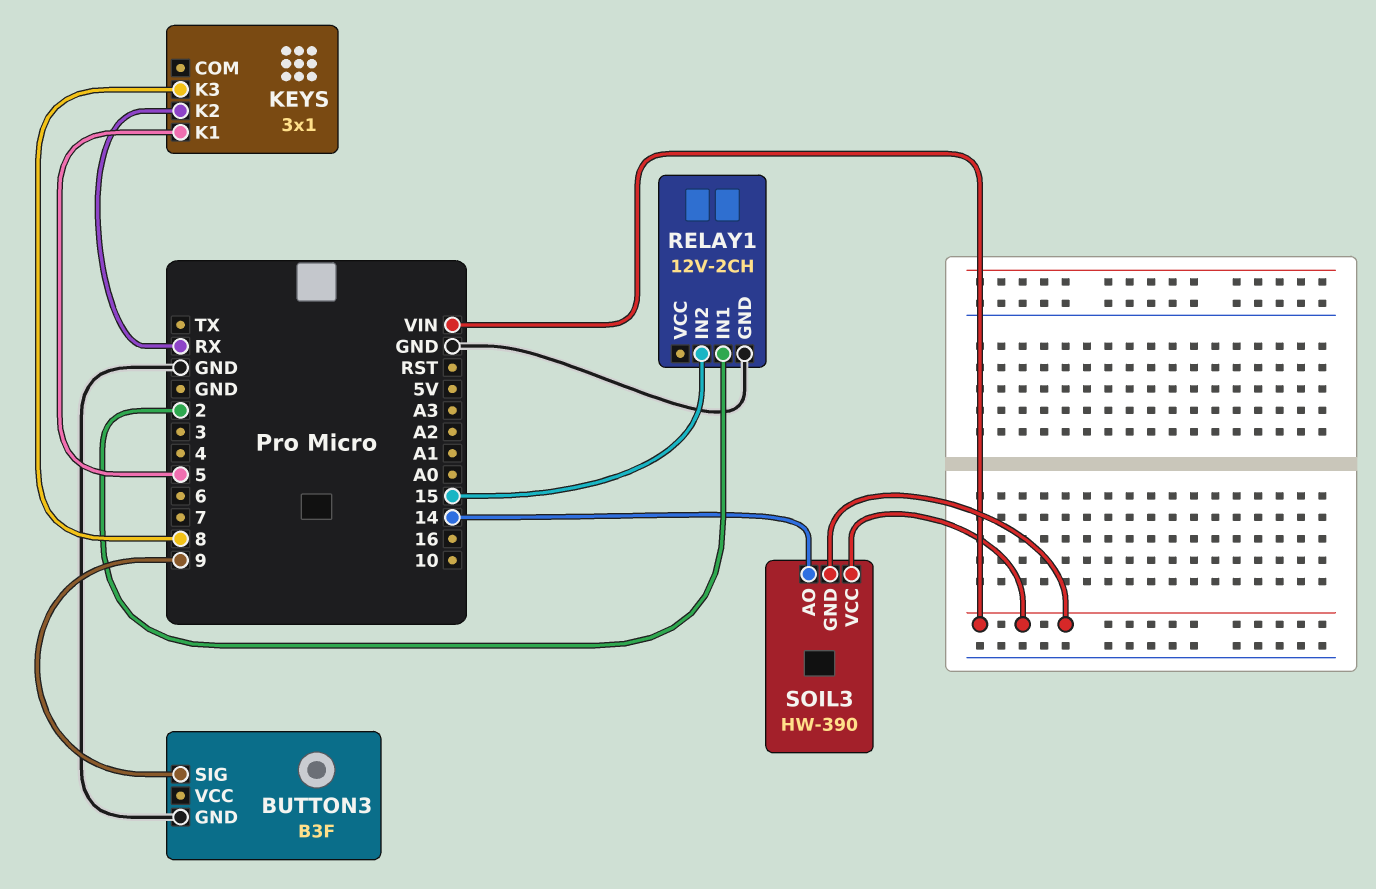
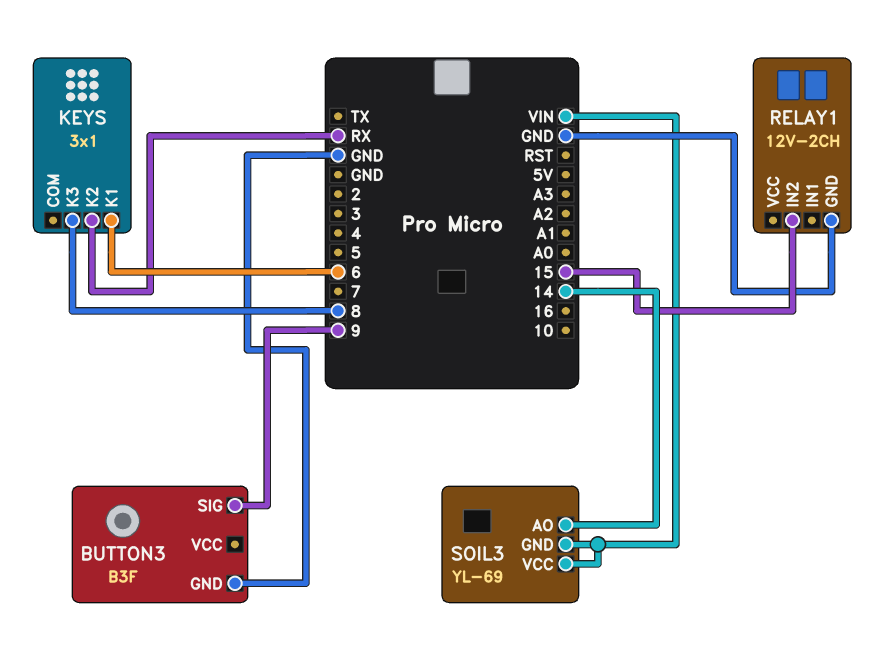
KEYS pin K1: 5 -> 6
RELAY1 pin IN1: 2 -> none
SOIL3: HW-390 -> YL-69

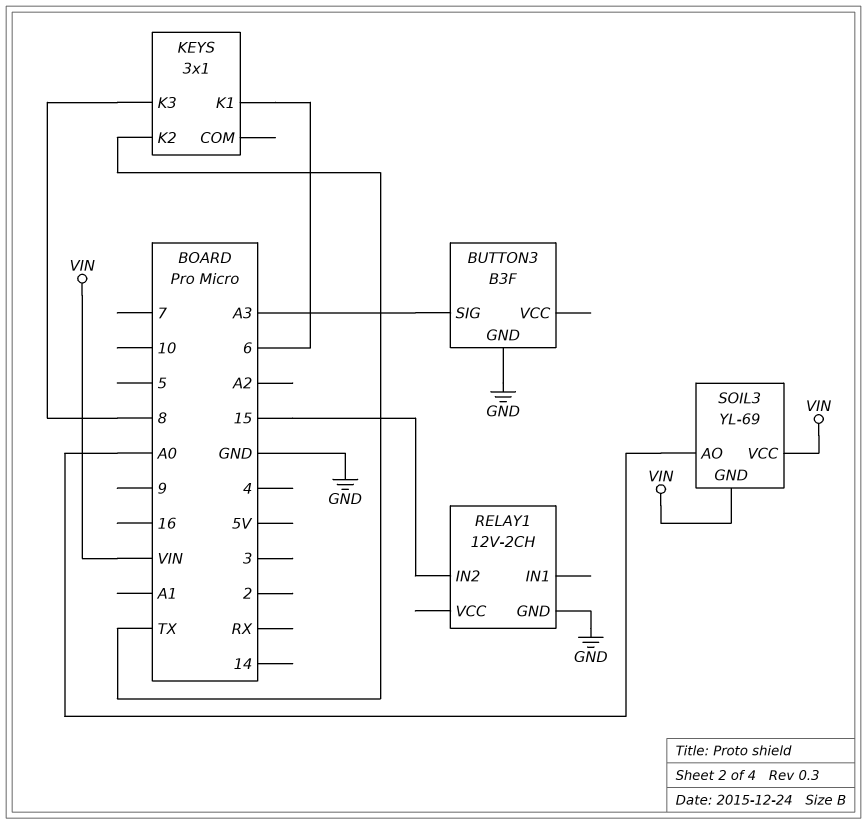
BUTTON3 pin SIG: 9 -> A3
KEYS pin K2: RX -> TX
SOIL3 pin AO: 14 -> A0

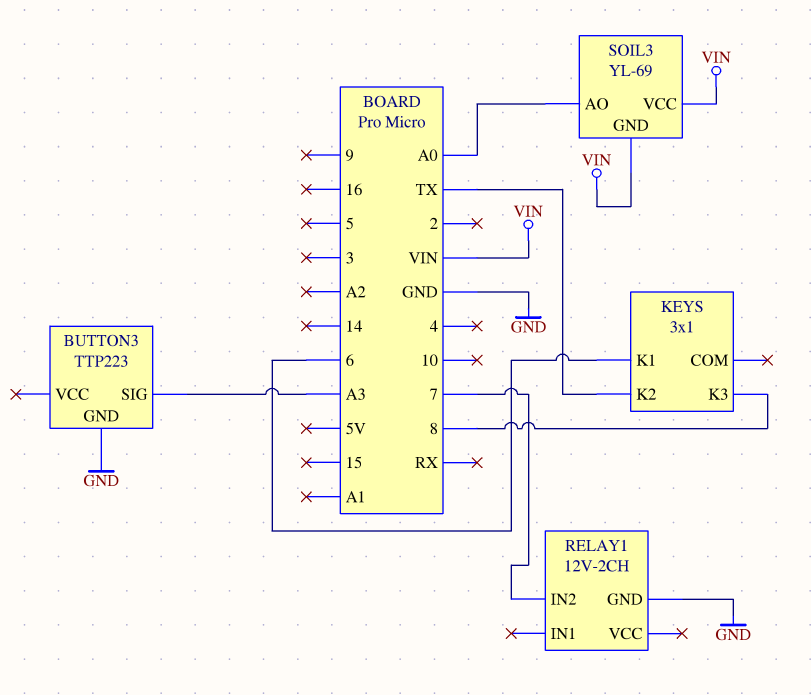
BUTTON3: B3F -> TTP223
RELAY1 pin IN2: 15 -> 7

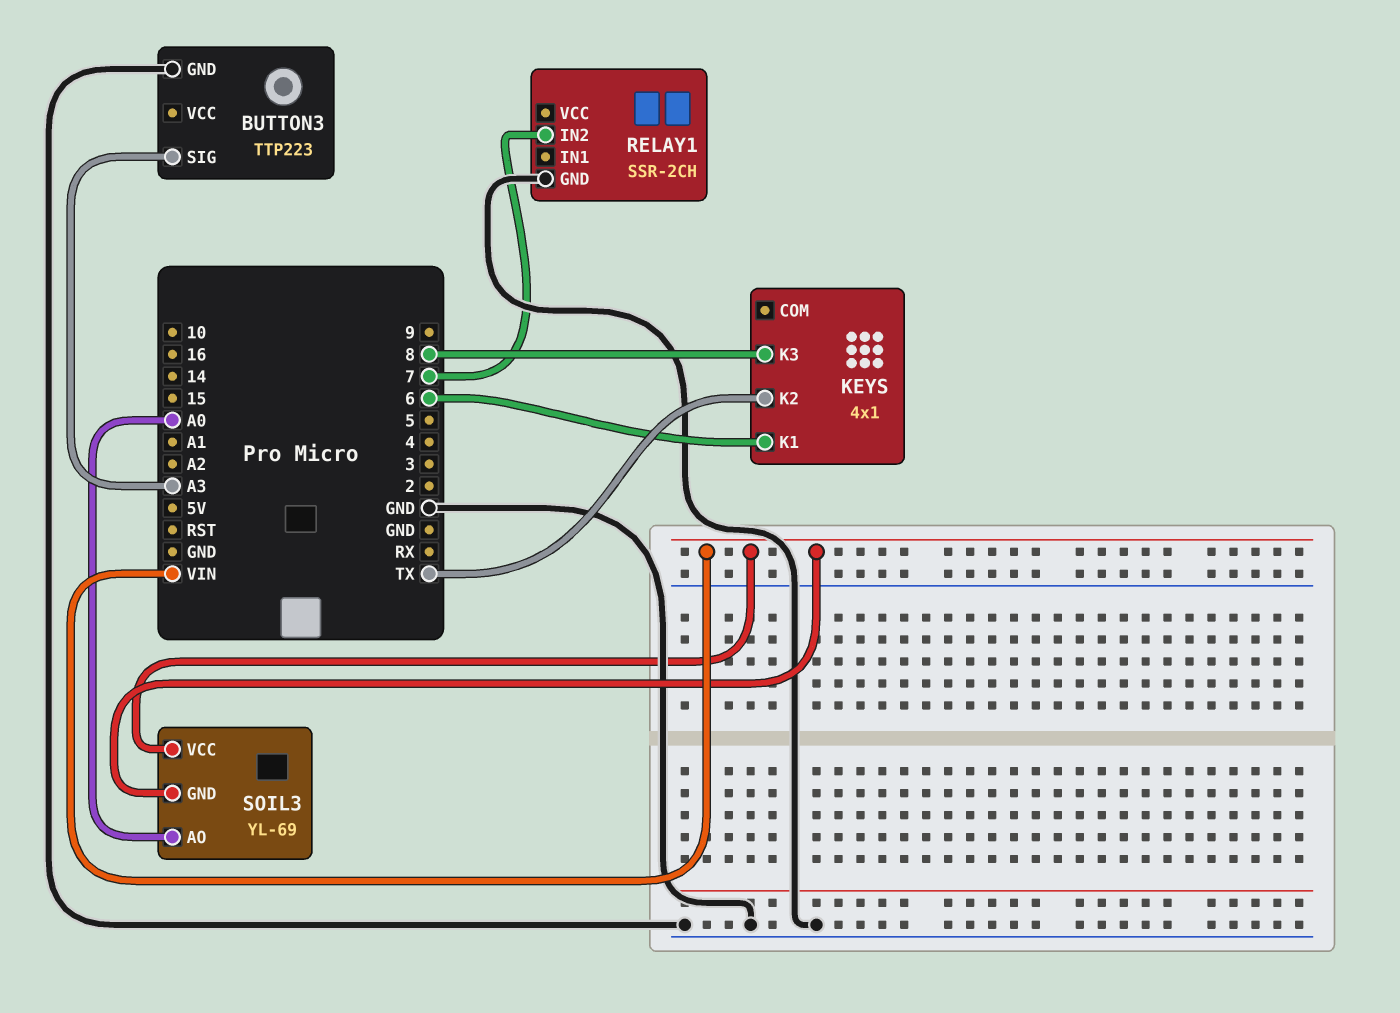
KEYS: 3x1 -> 4x1
RELAY1: 12V-2CH -> SSR-2CH

